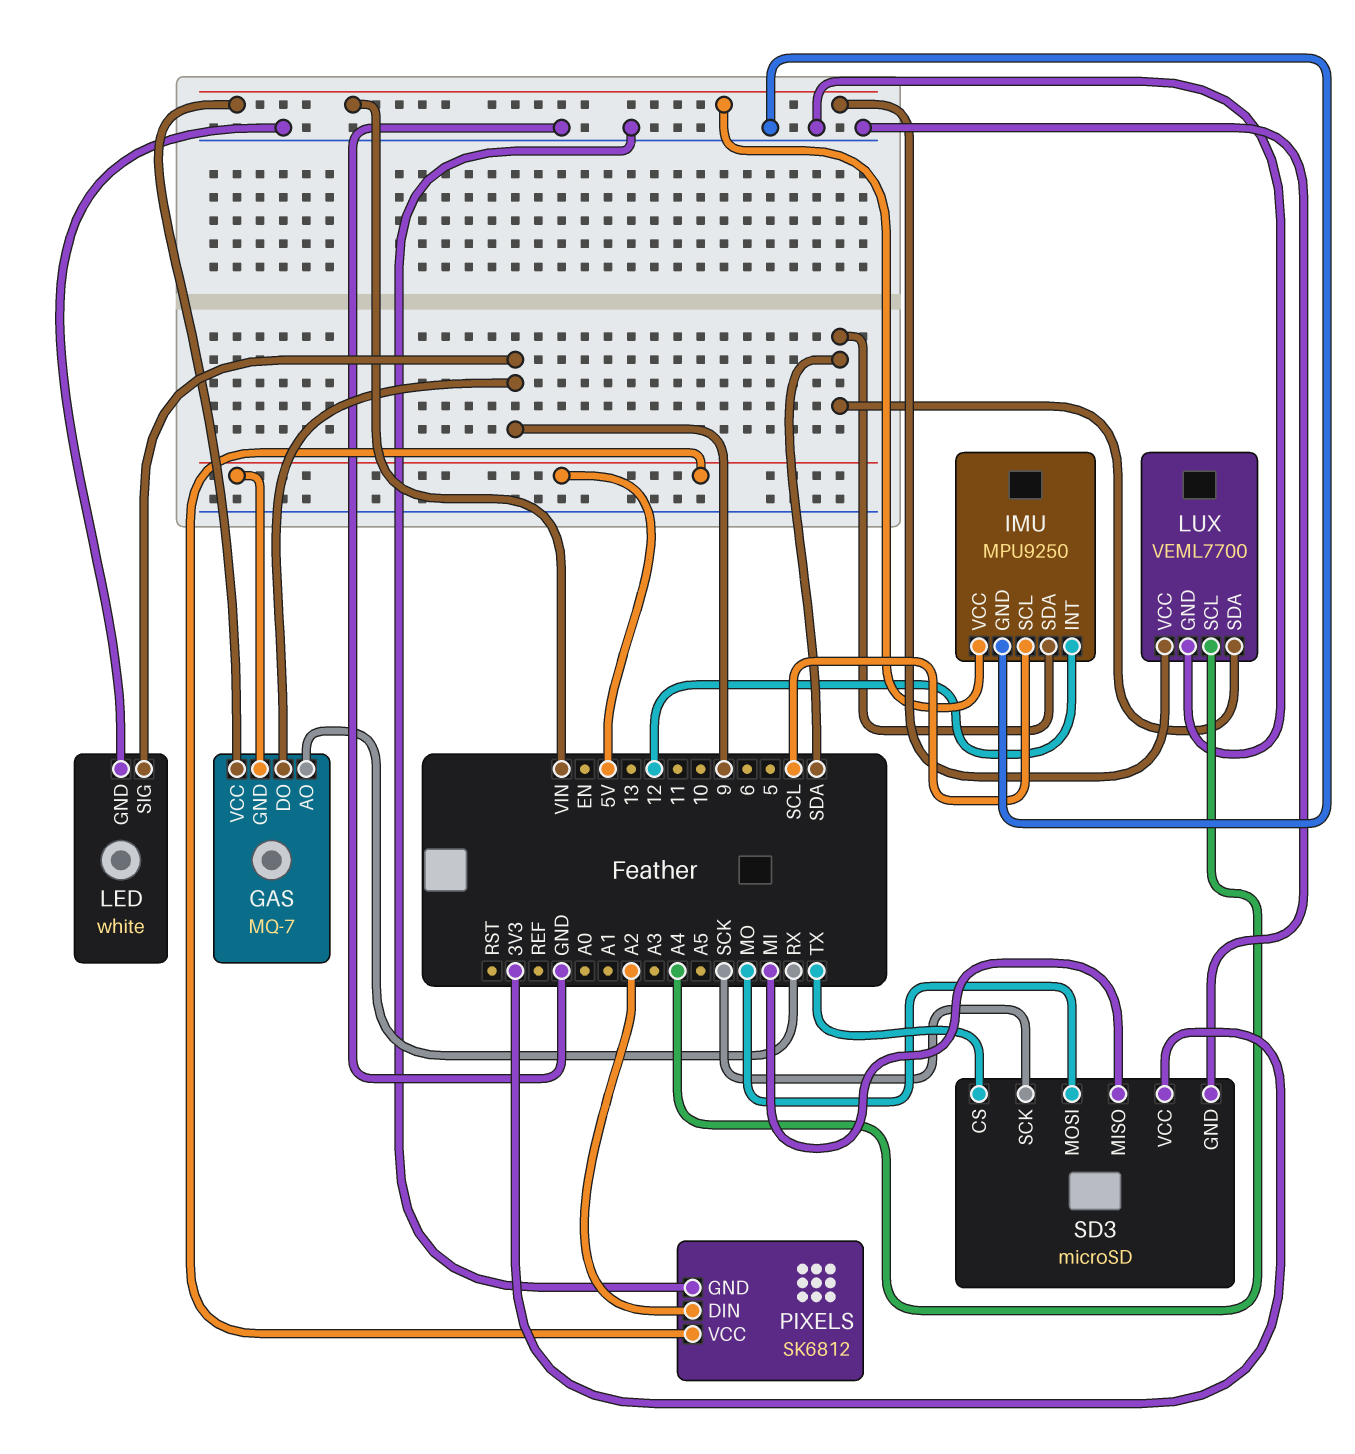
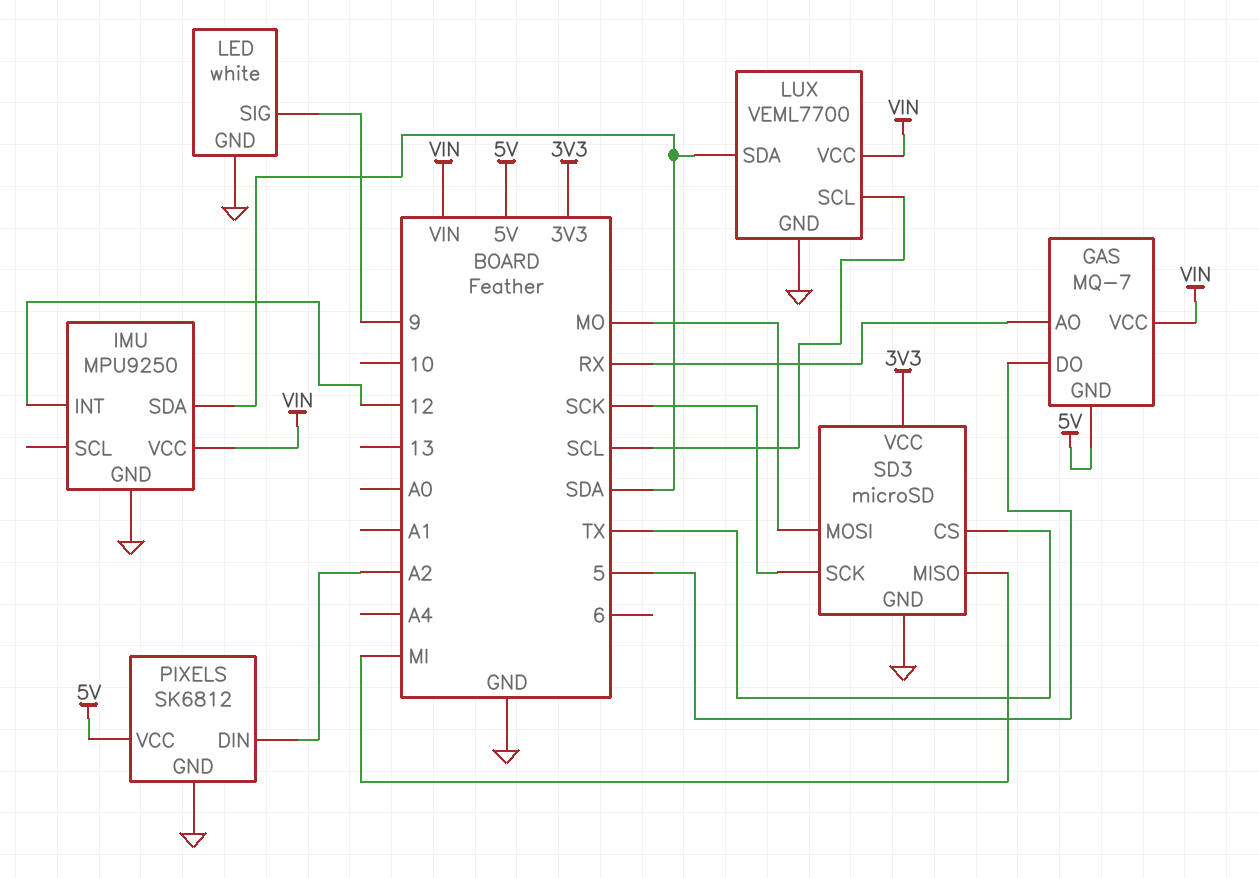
GAS pin DO: 9 -> 5
IMU pin SCL: SCL -> none
LUX pin SCL: A4 -> SCL

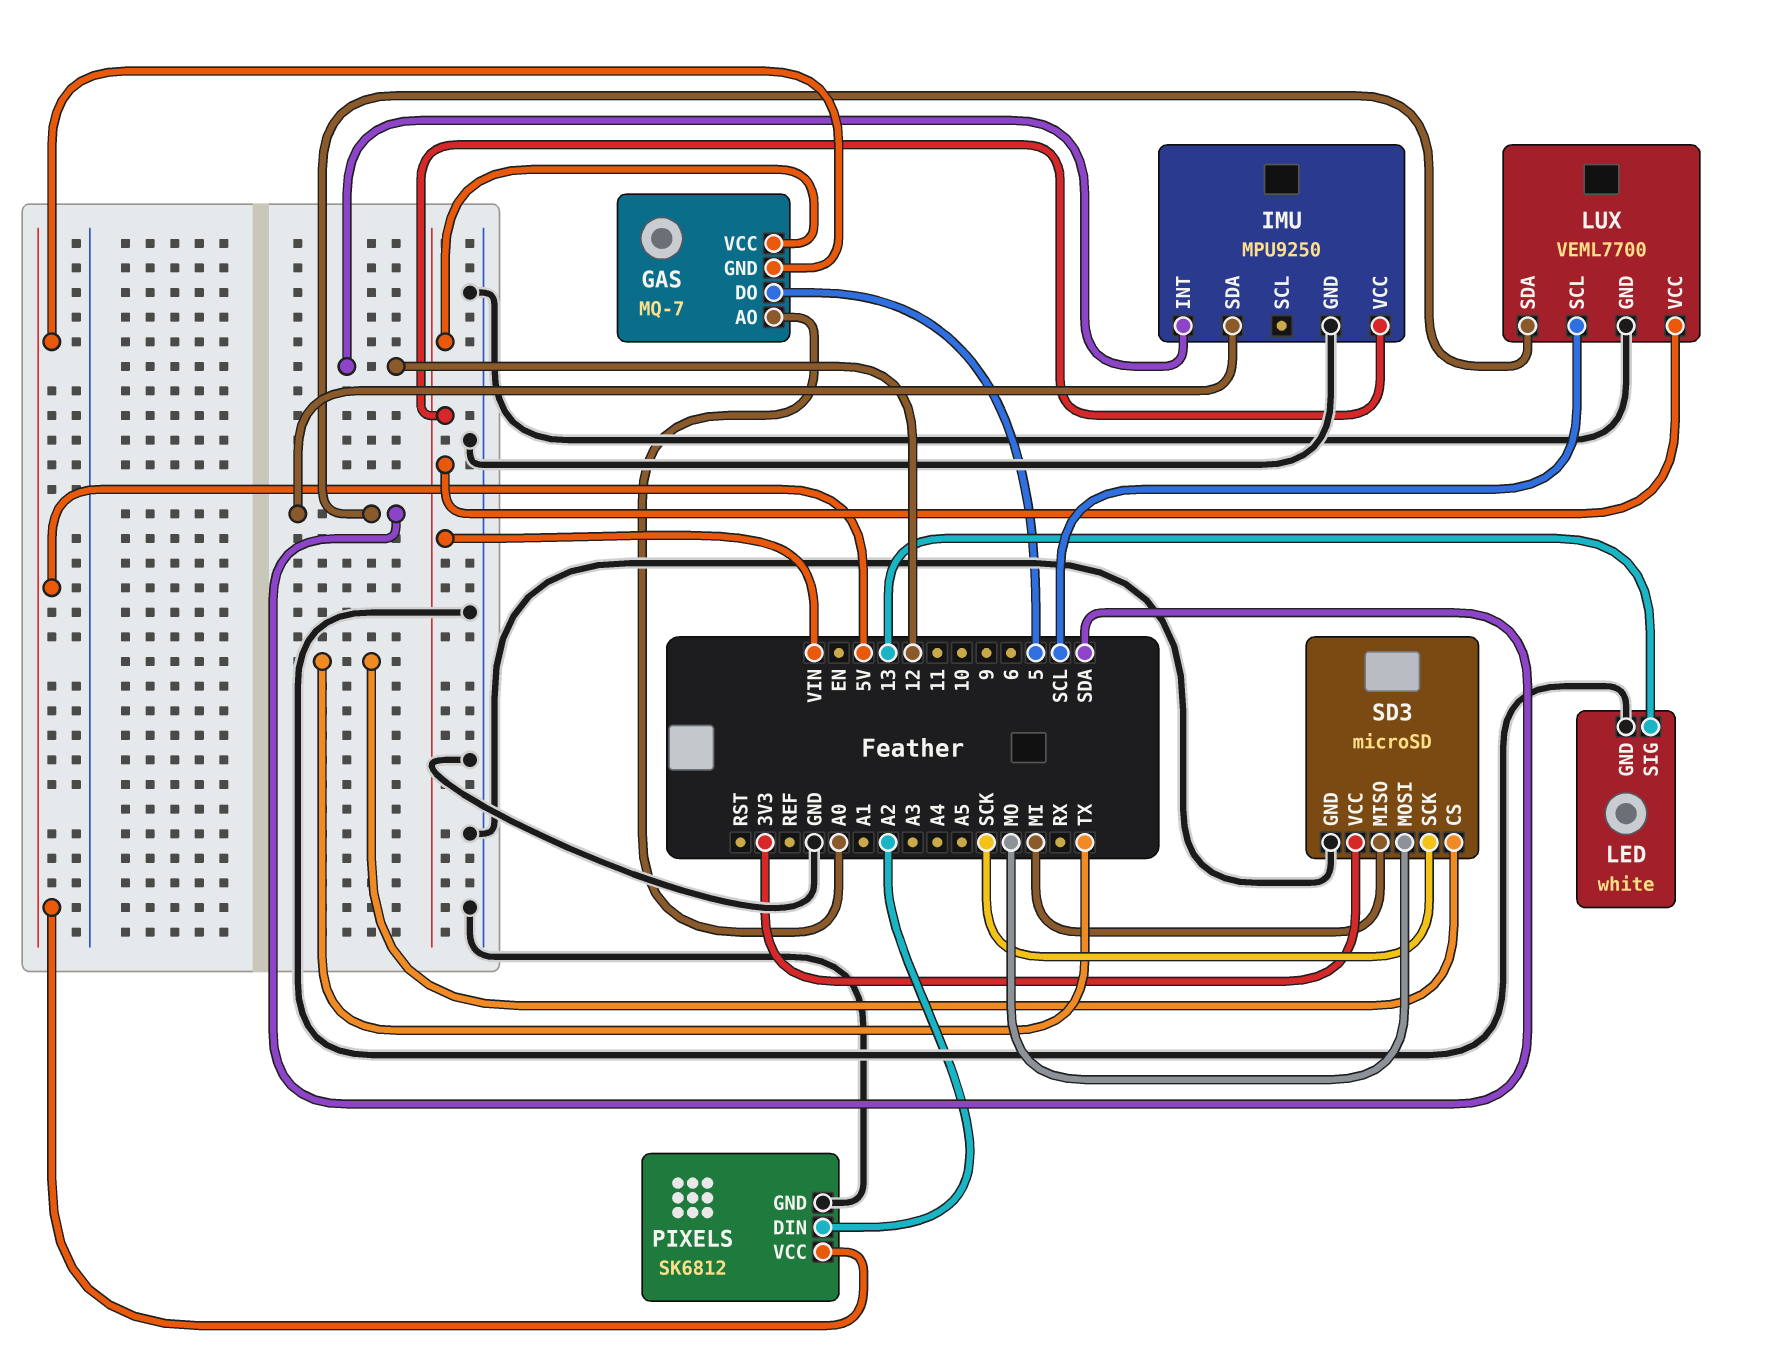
GAS pin AO: RX -> A0
LED pin SIG: 9 -> 13

